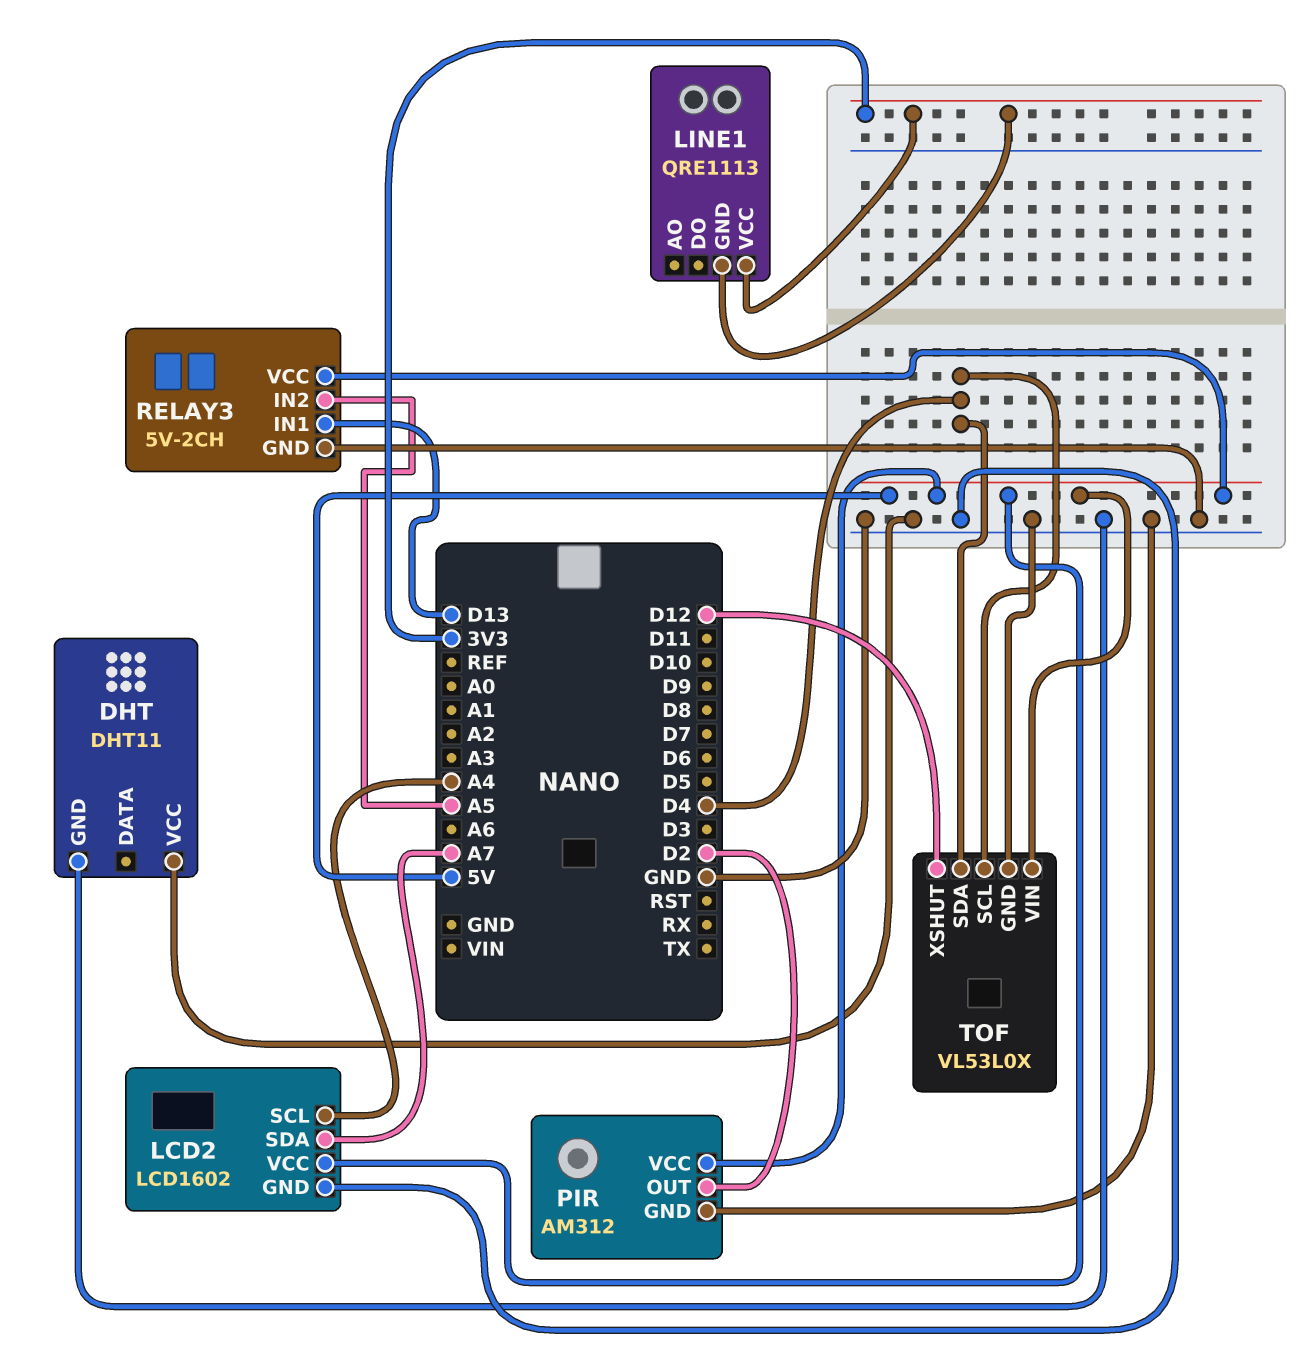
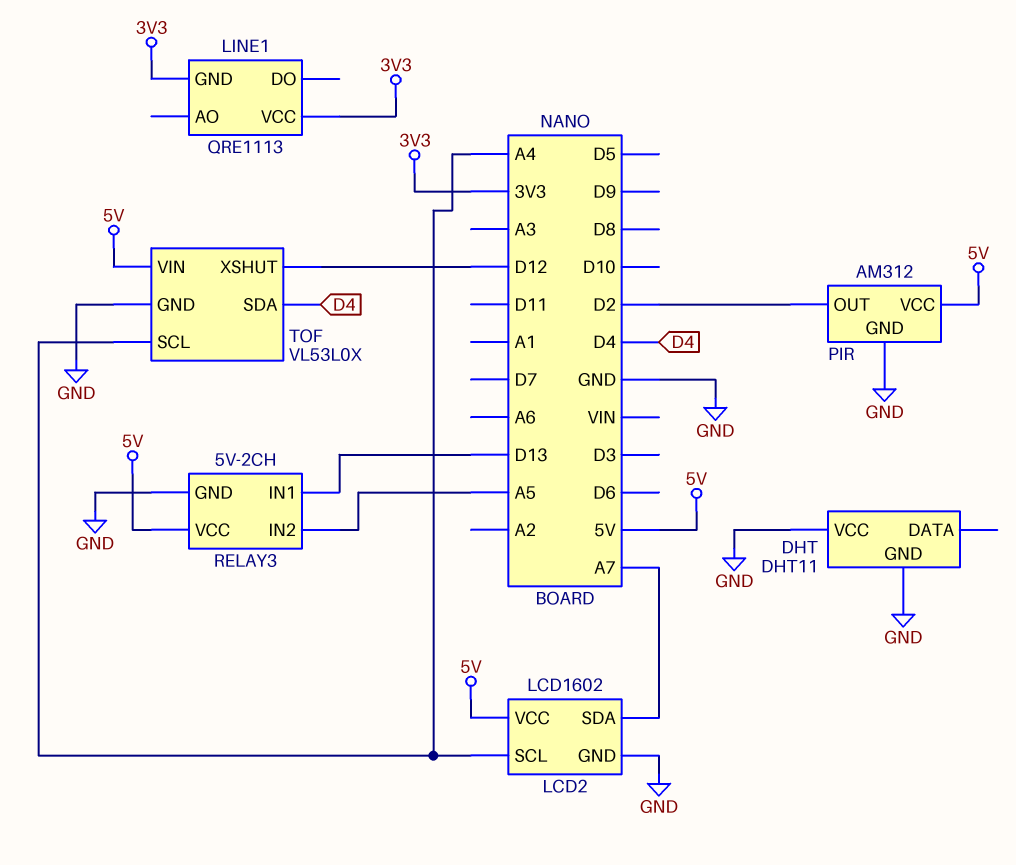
TOF pin SCL: D4 -> A4

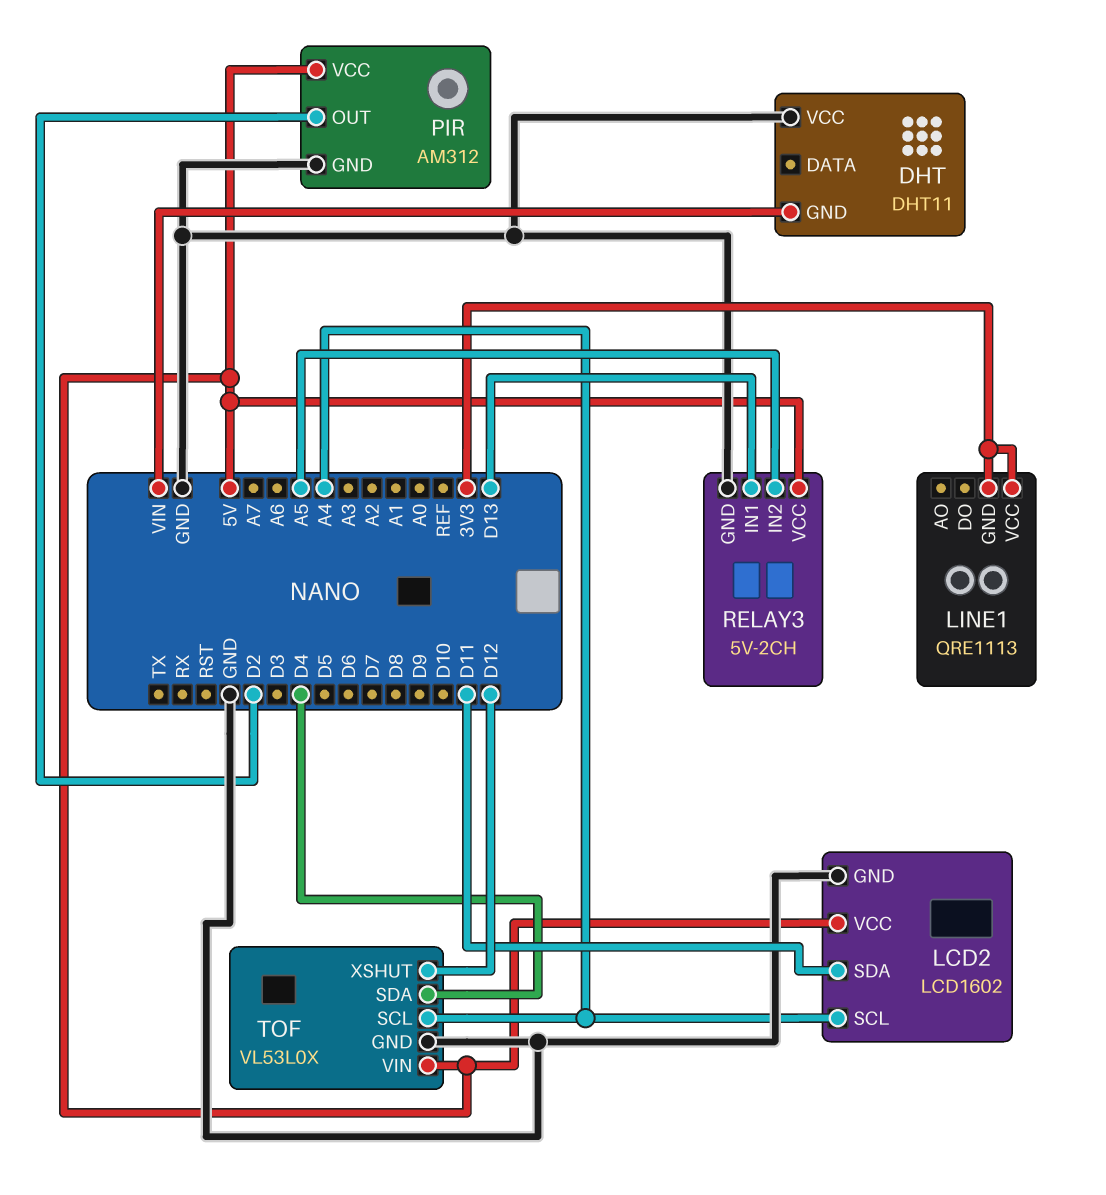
DHT pin GND: GND -> VIN
LCD2 pin SDA: A7 -> D11

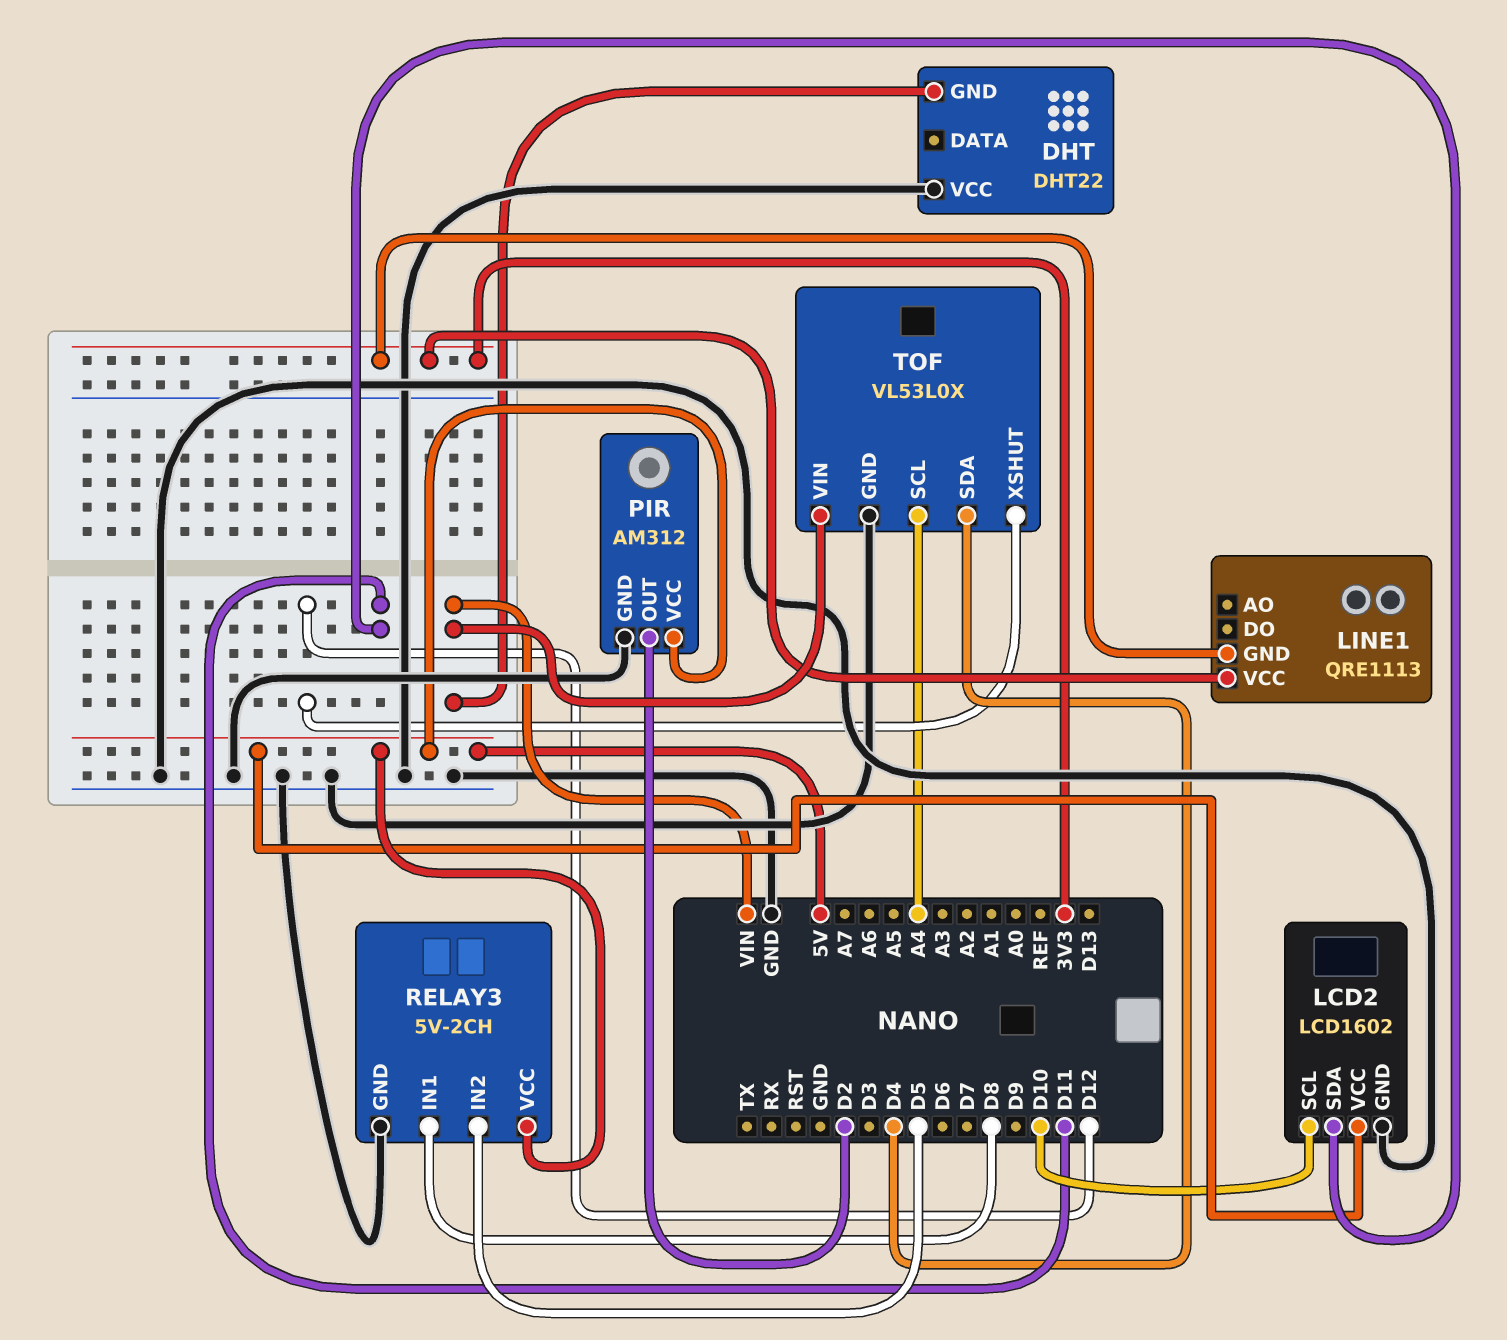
DHT: DHT11 -> DHT22
LCD2 pin SCL: A4 -> D10
RELAY3 pin IN1: D13 -> D8
RELAY3 pin IN2: A5 -> D5
TOF pin VIN: 5V -> VIN

